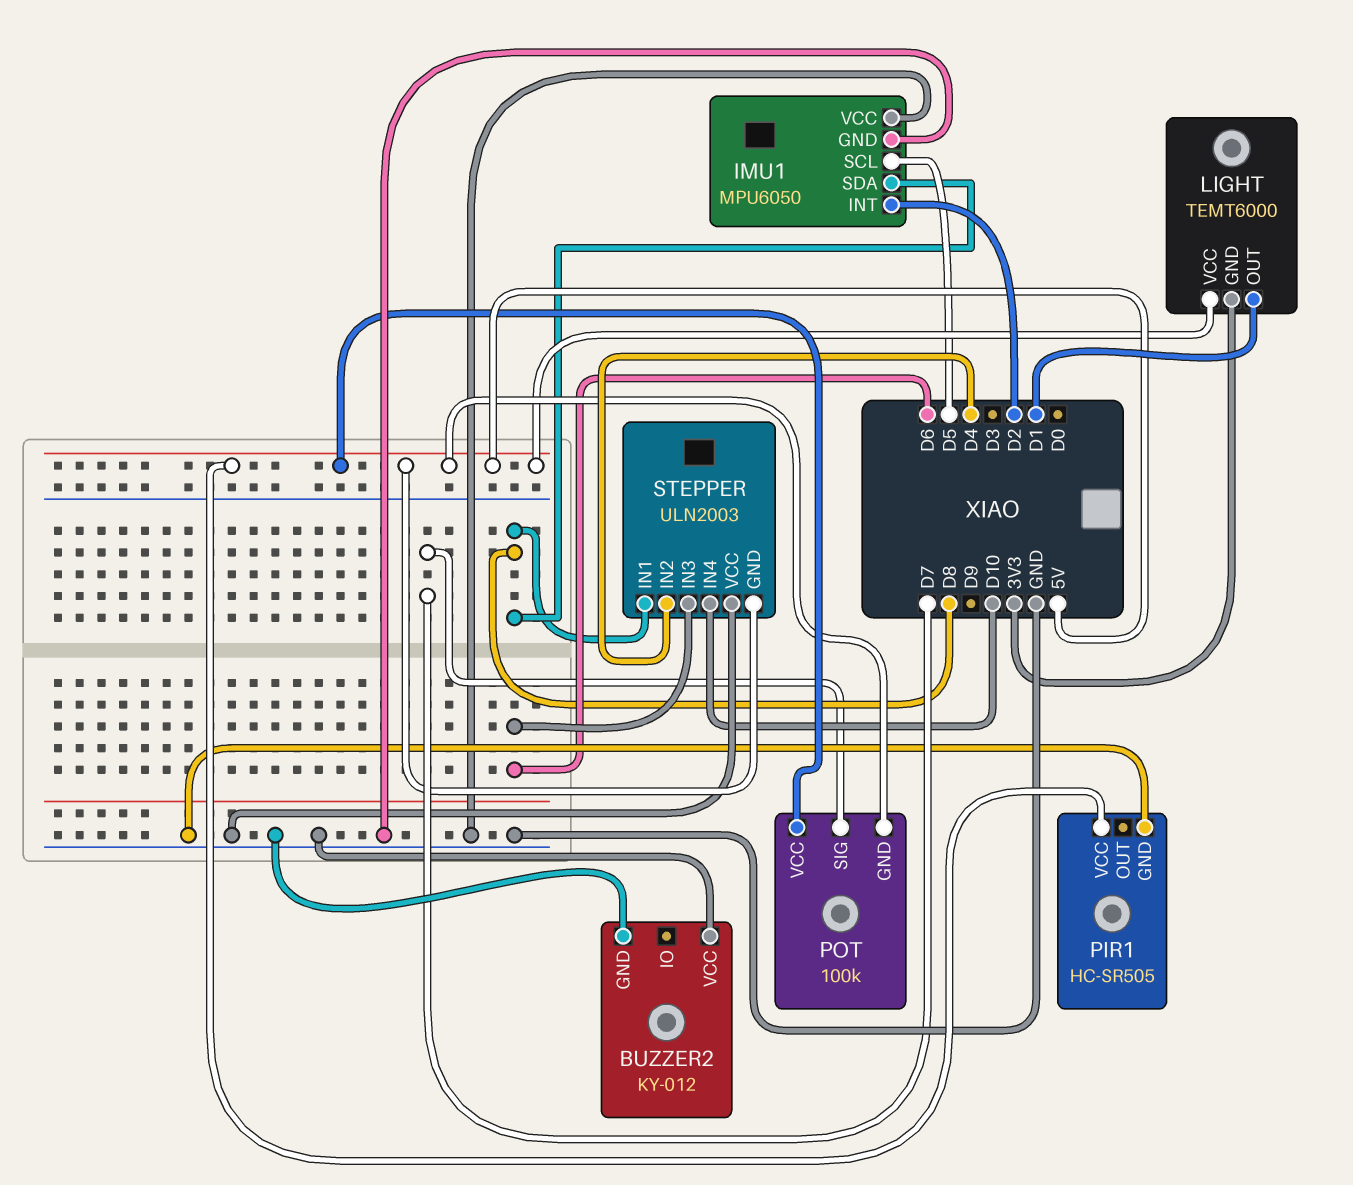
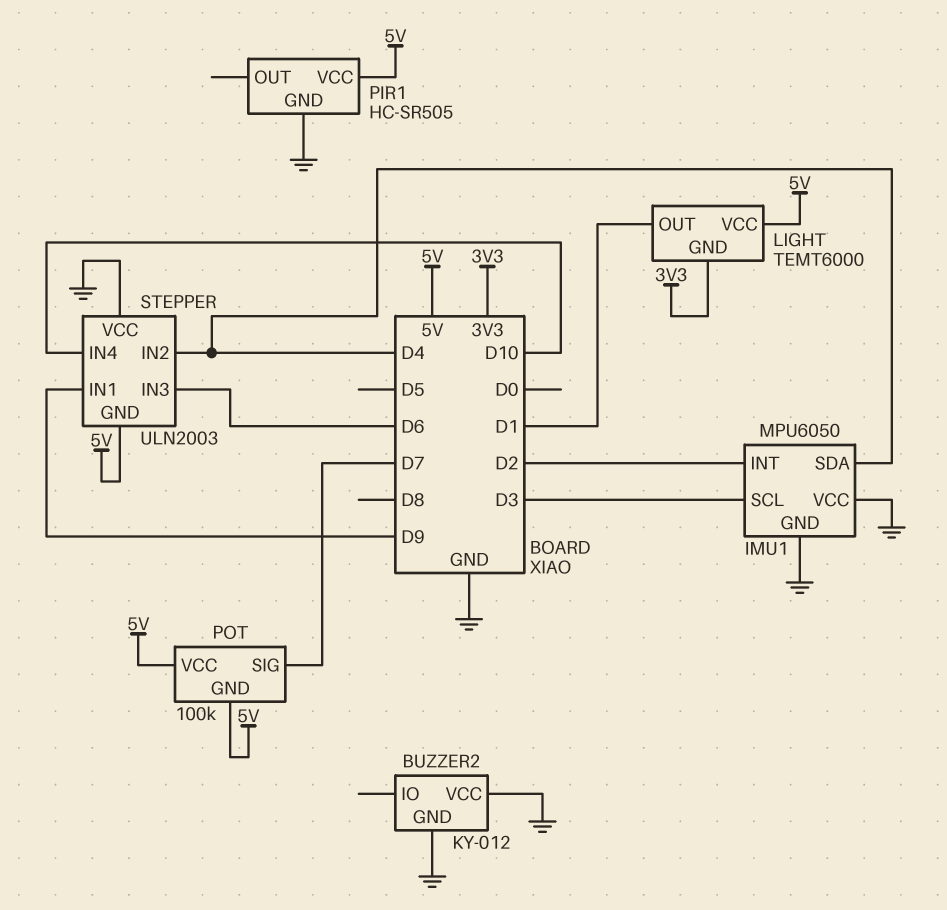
IMU1 pin SCL: D5 -> D3
IMU1 pin SDA: D8 -> D4
STEPPER pin IN1: D8 -> D9

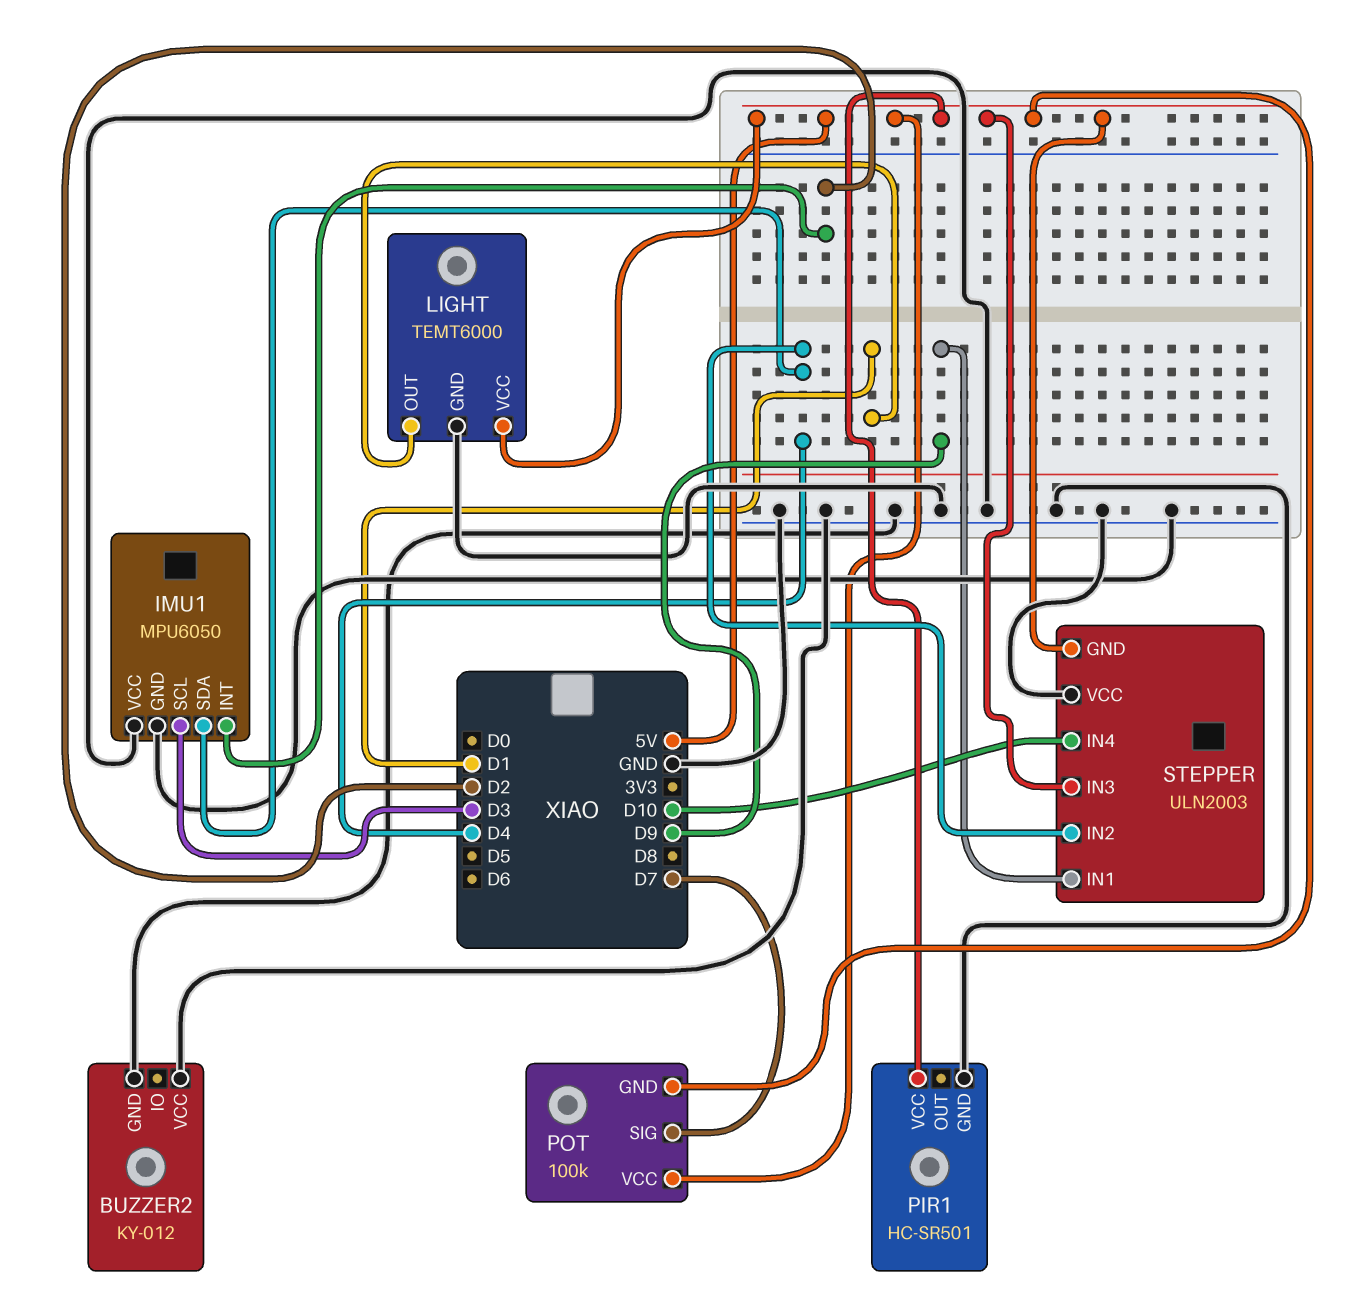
LIGHT pin GND: 3V3 -> GND
PIR1: HC-SR505 -> HC-SR501
STEPPER pin IN3: D6 -> 5V

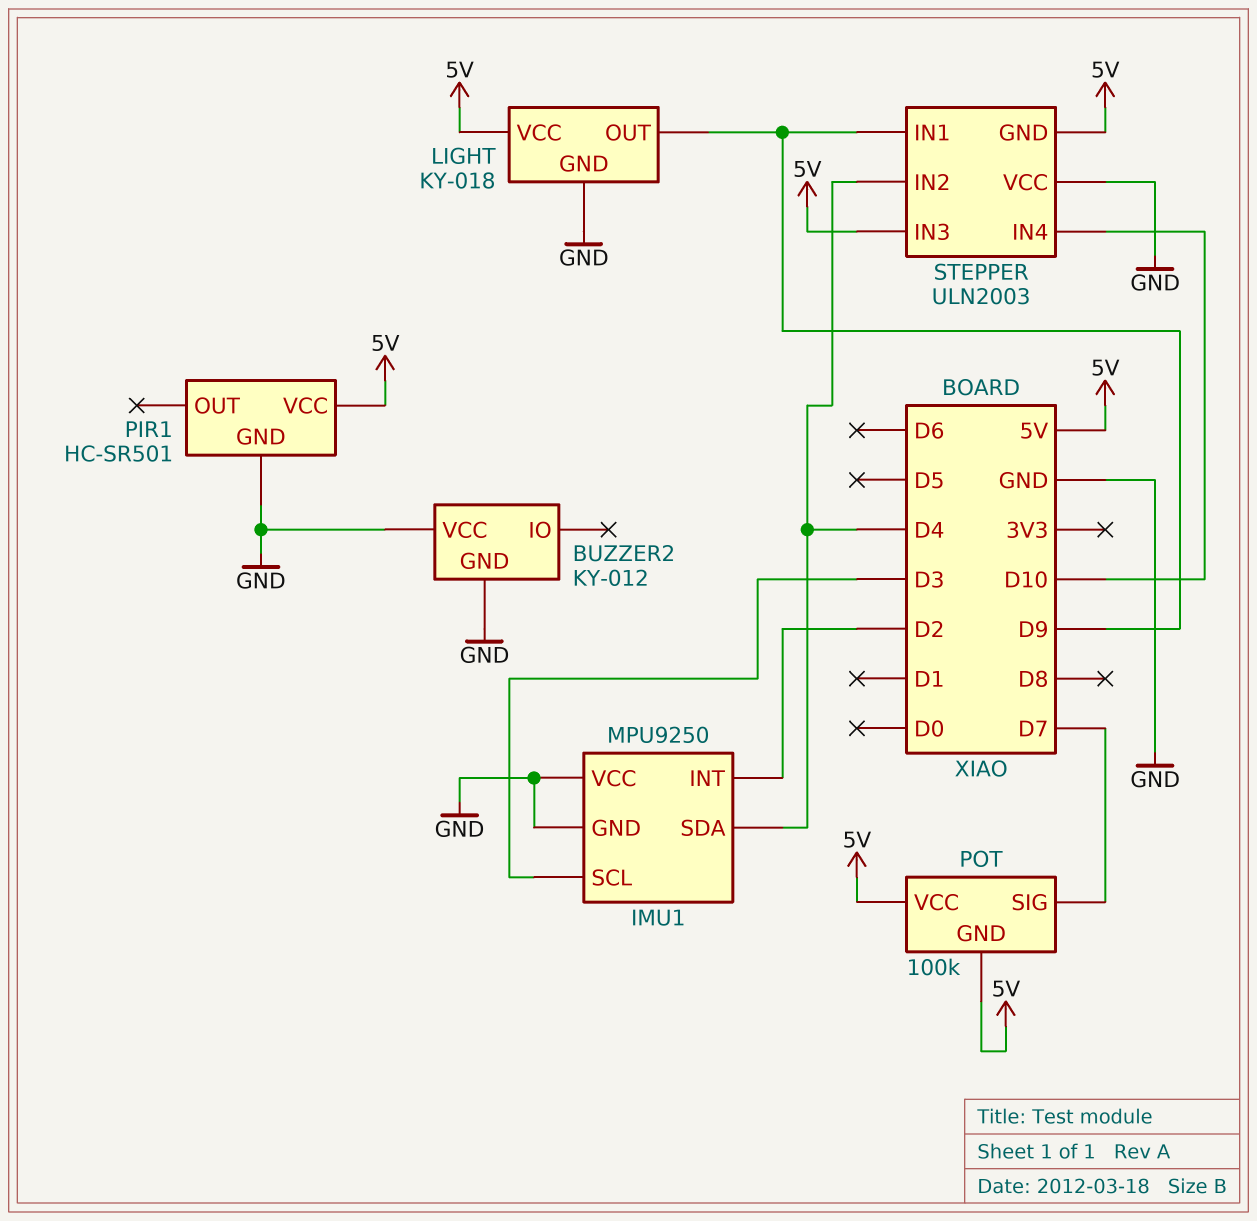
IMU1: MPU6050 -> MPU9250
LIGHT: TEMT6000 -> KY-018
LIGHT pin OUT: D1 -> D9

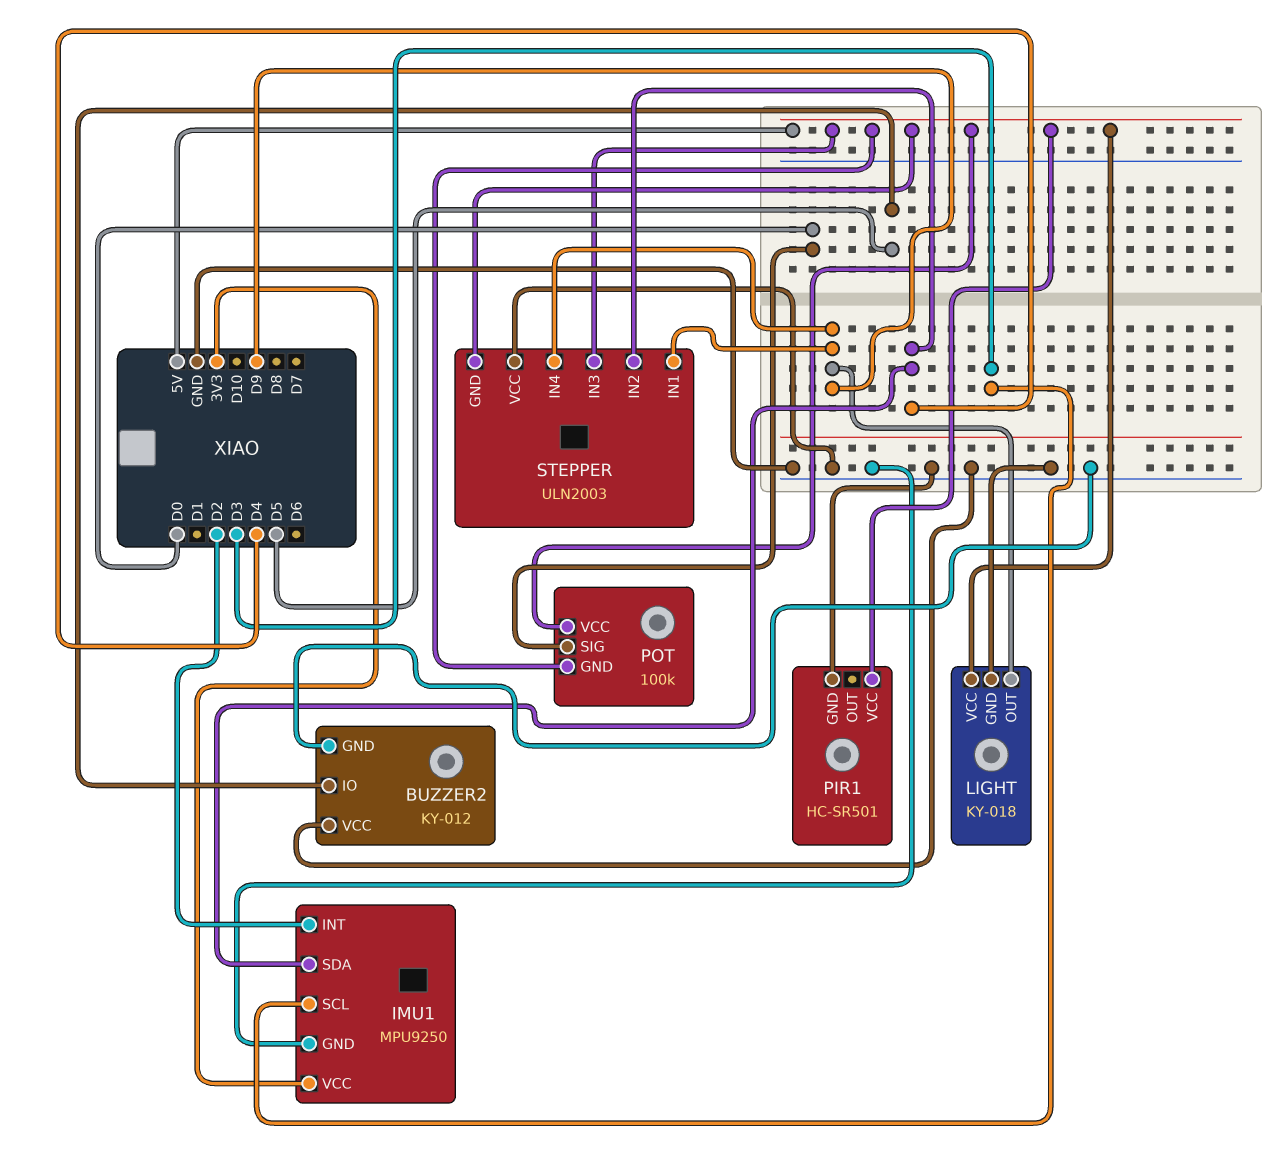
BUZZER2 pin IO: none -> D5
IMU1 pin VCC: GND -> 3V3
POT pin SIG: D7 -> D0
STEPPER pin IN4: D10 -> D9

